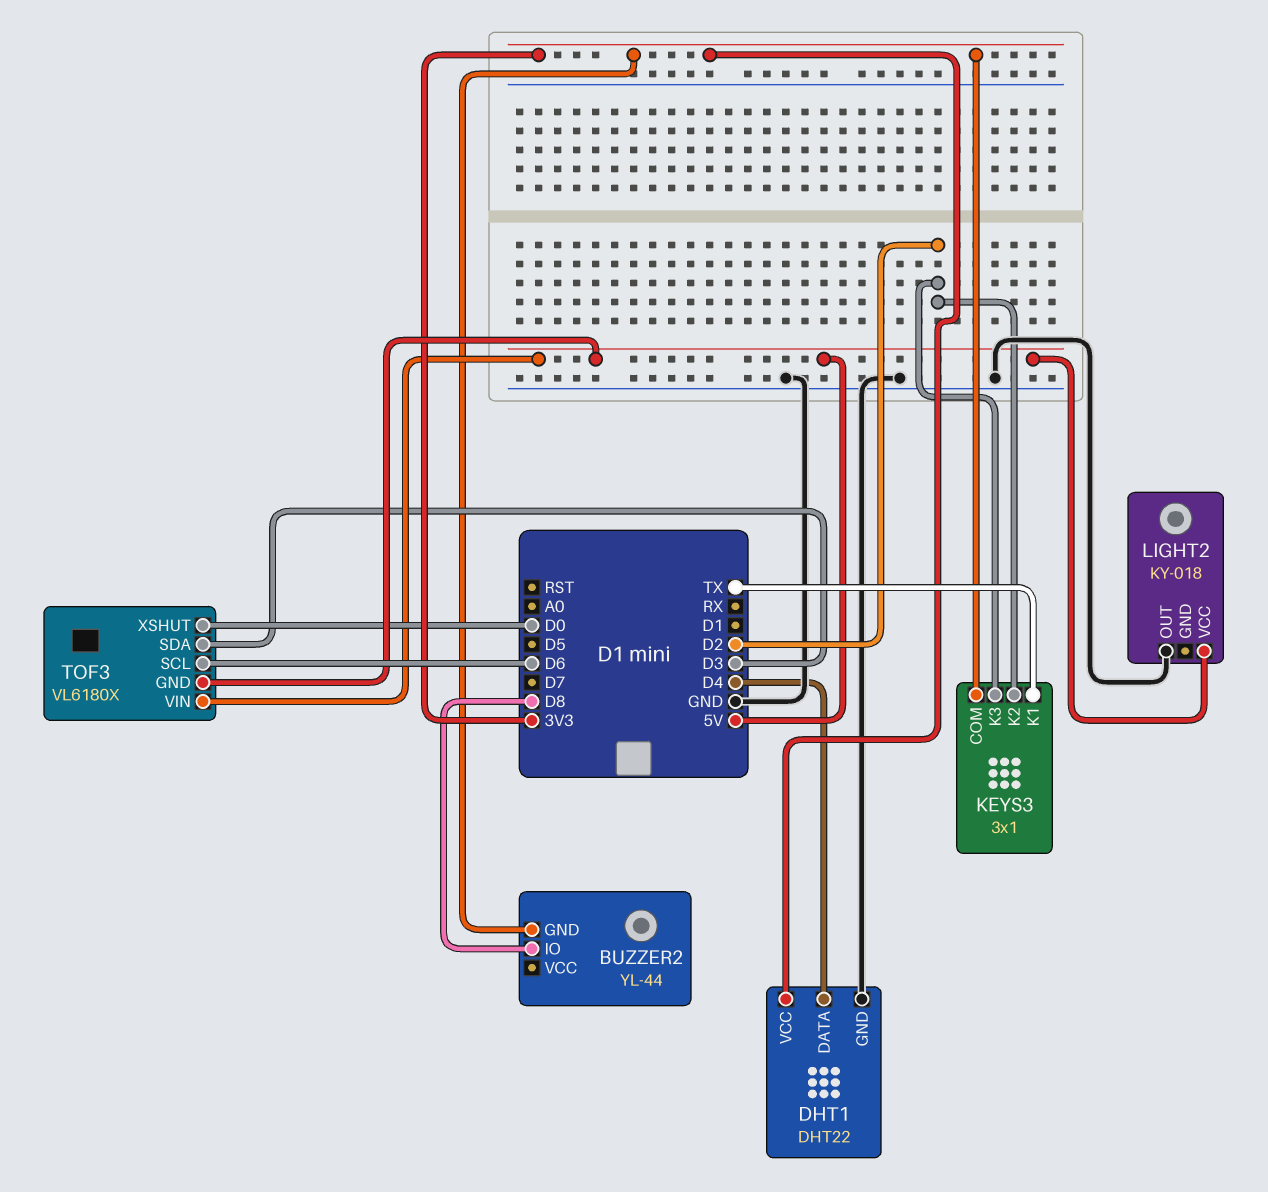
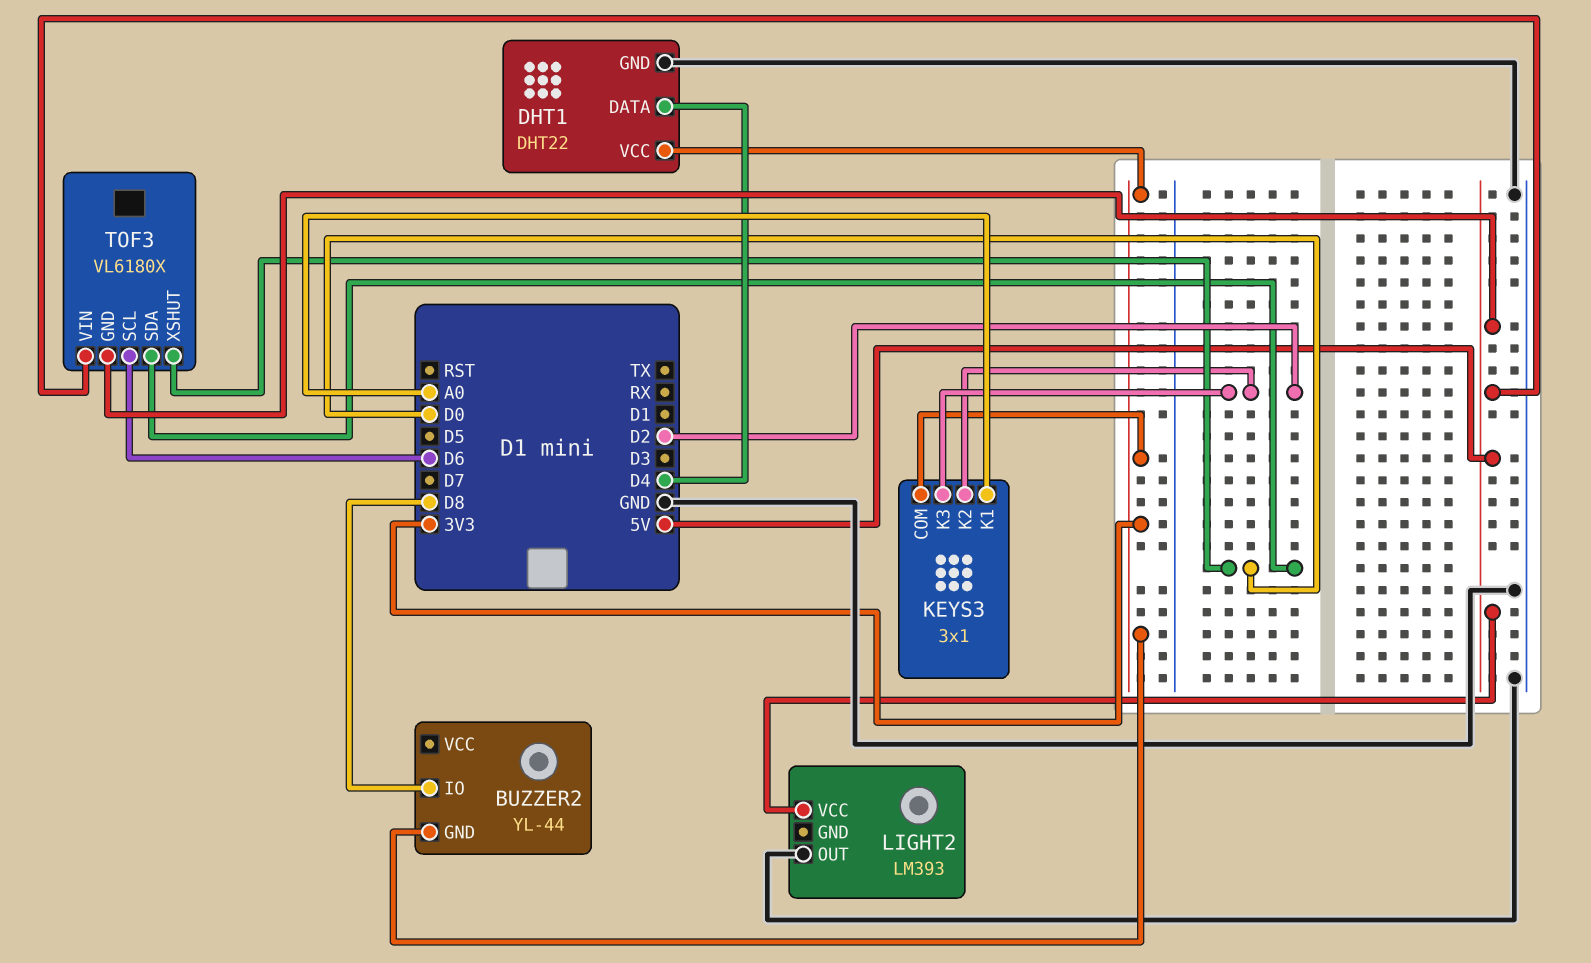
KEYS3 pin K1: TX -> A0
LIGHT2: KY-018 -> LM393
TOF3 pin SDA: D3 -> D0

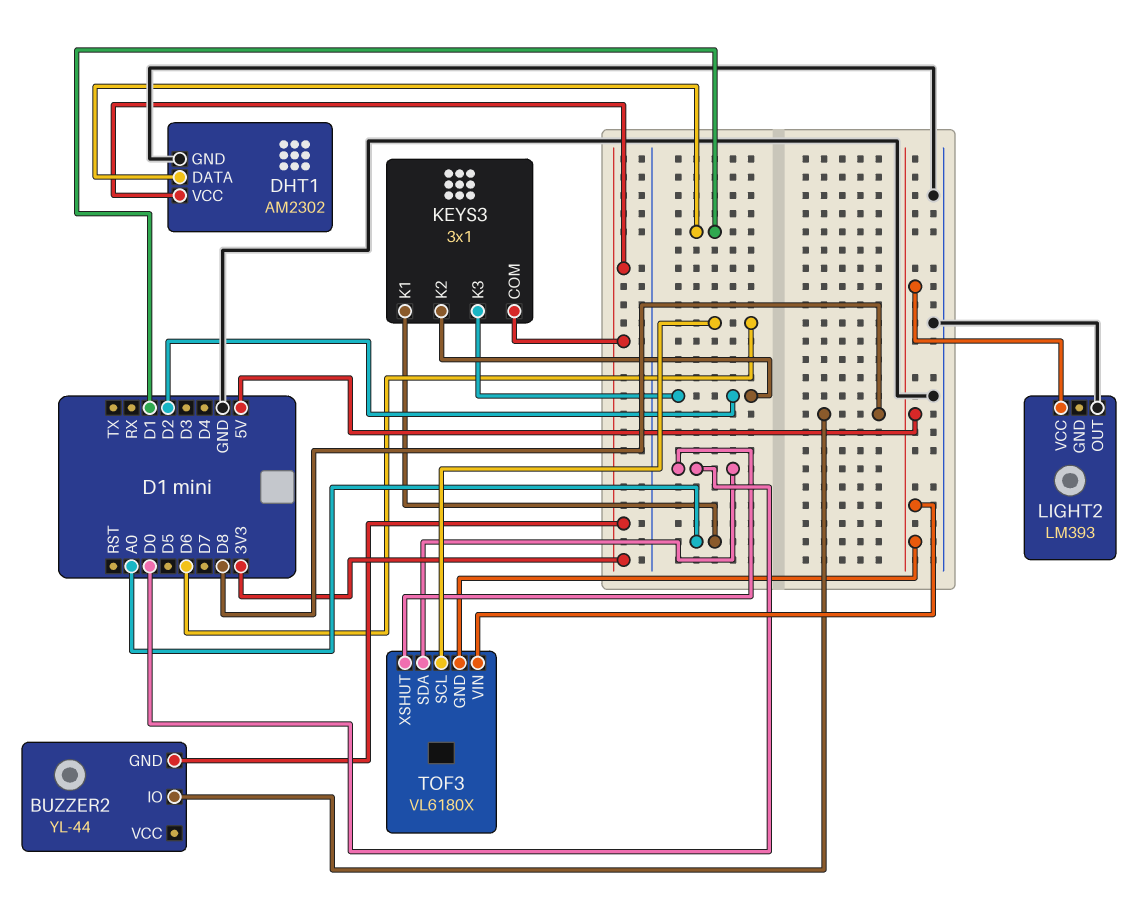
DHT1: DHT22 -> AM2302
DHT1 pin DATA: D4 -> D1

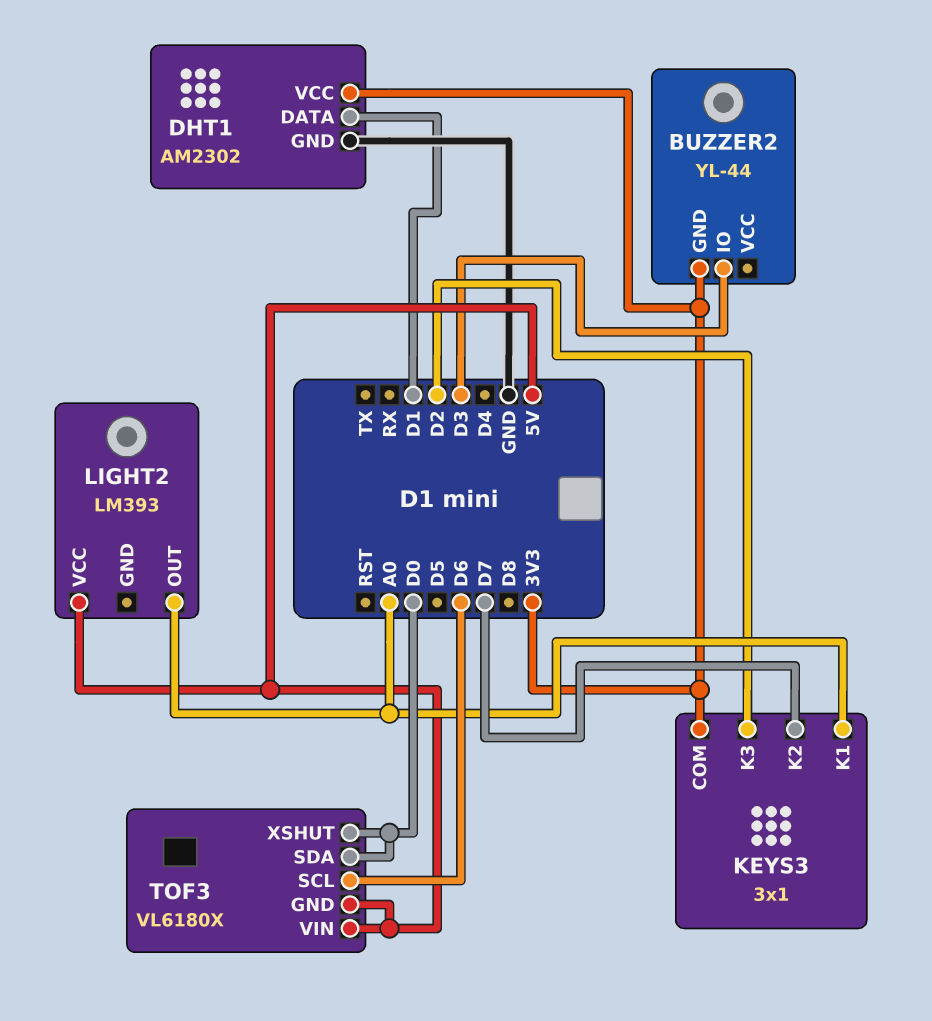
BUZZER2 pin IO: D8 -> D3
KEYS3 pin K2: D2 -> D7
LIGHT2 pin OUT: GND -> A0

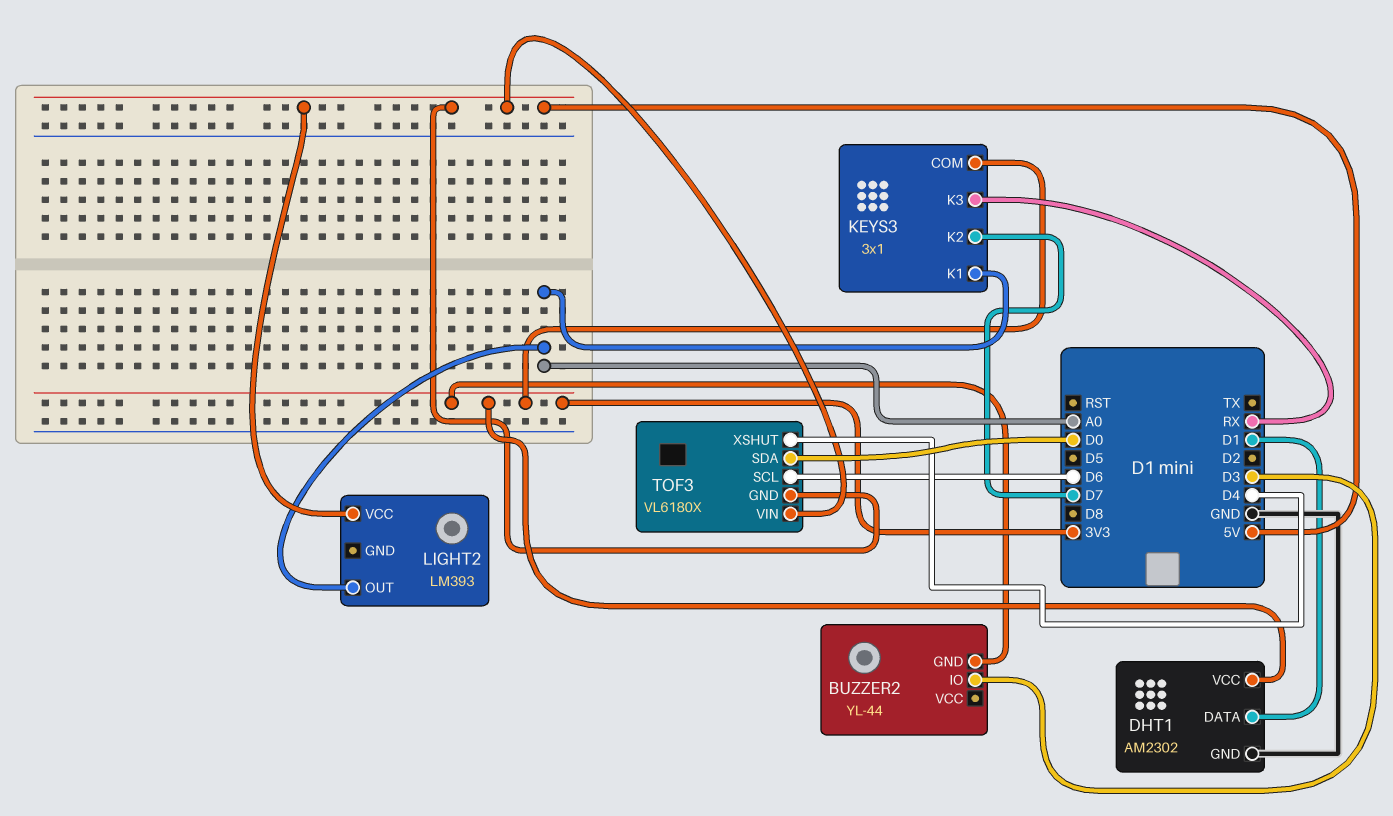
KEYS3 pin K3: D2 -> RX
TOF3 pin XSHUT: D0 -> D4

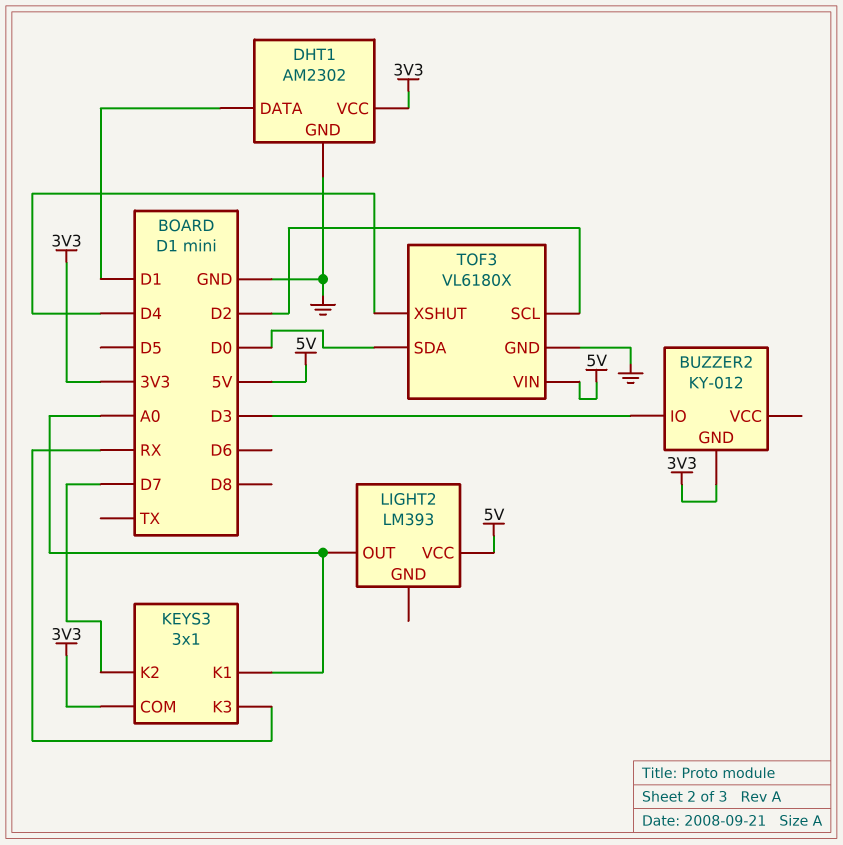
BUZZER2: YL-44 -> KY-012
TOF3 pin GND: 5V -> GND
TOF3 pin SCL: D6 -> D2

